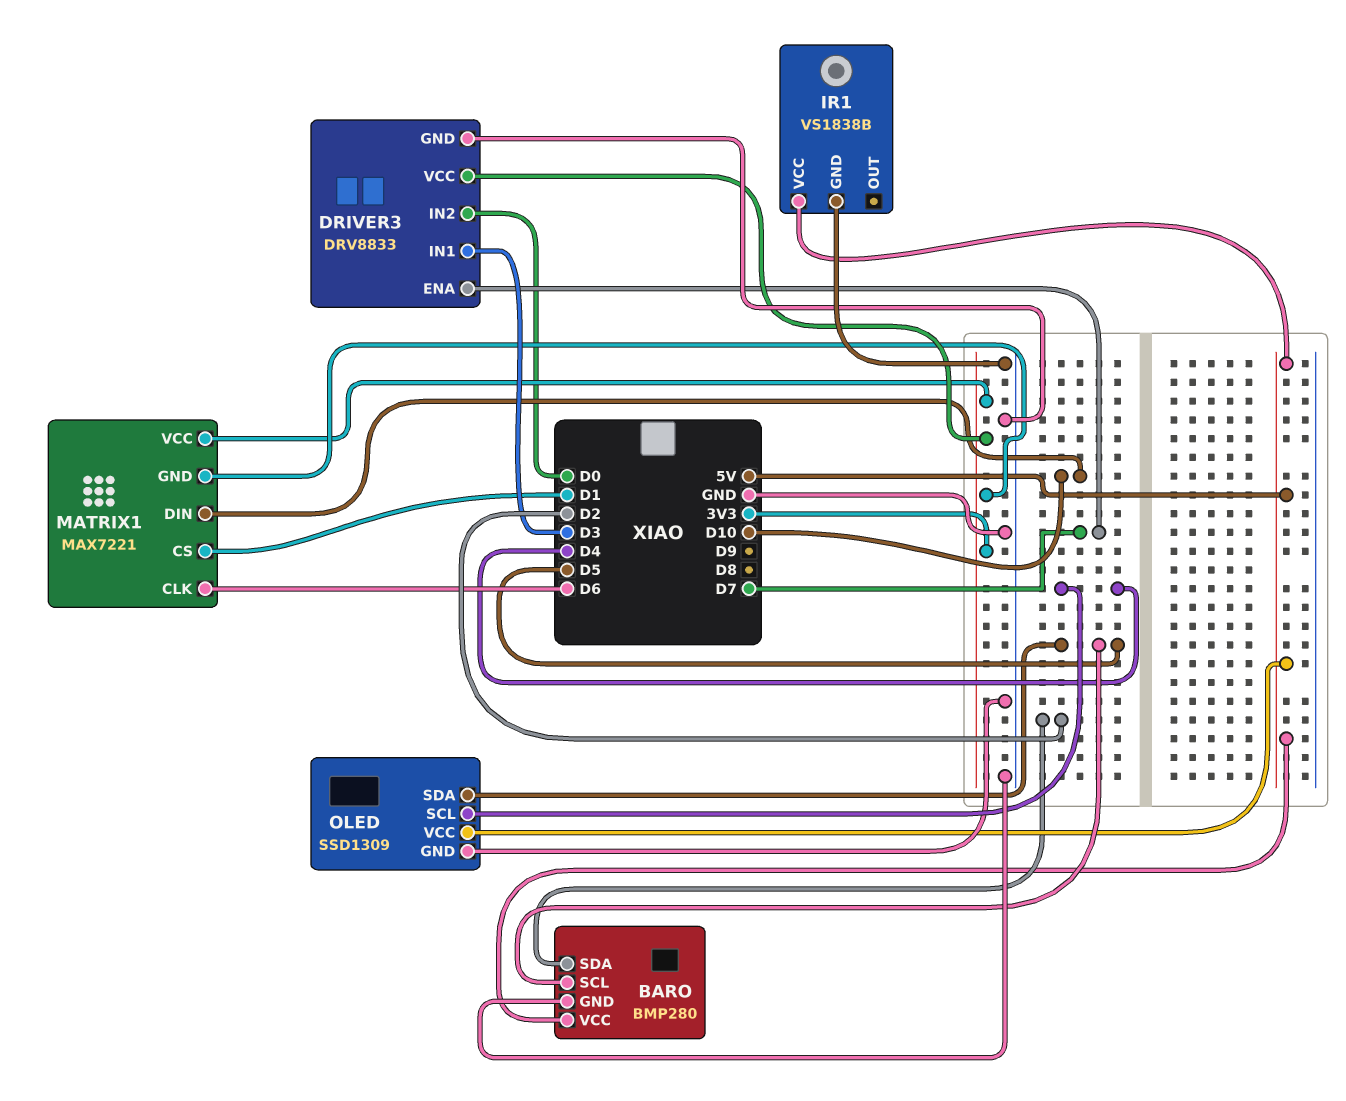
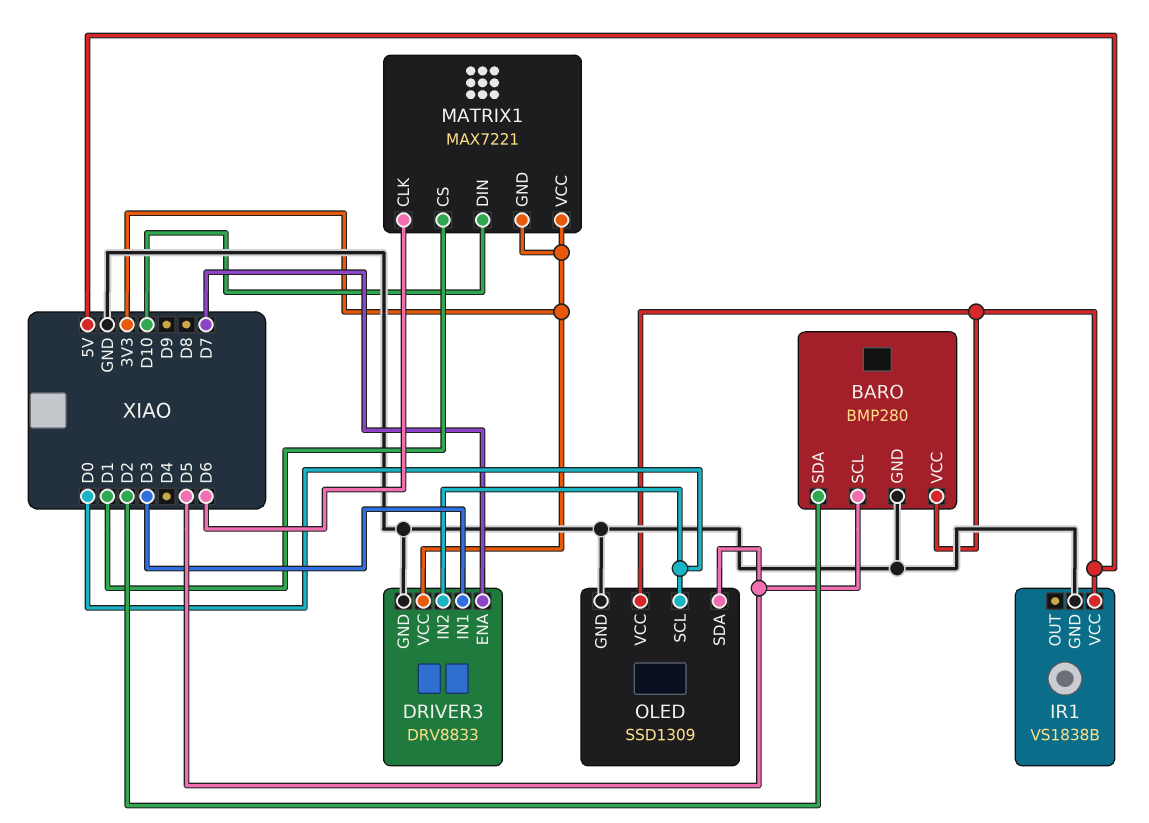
OLED pin SCL: D4 -> D0

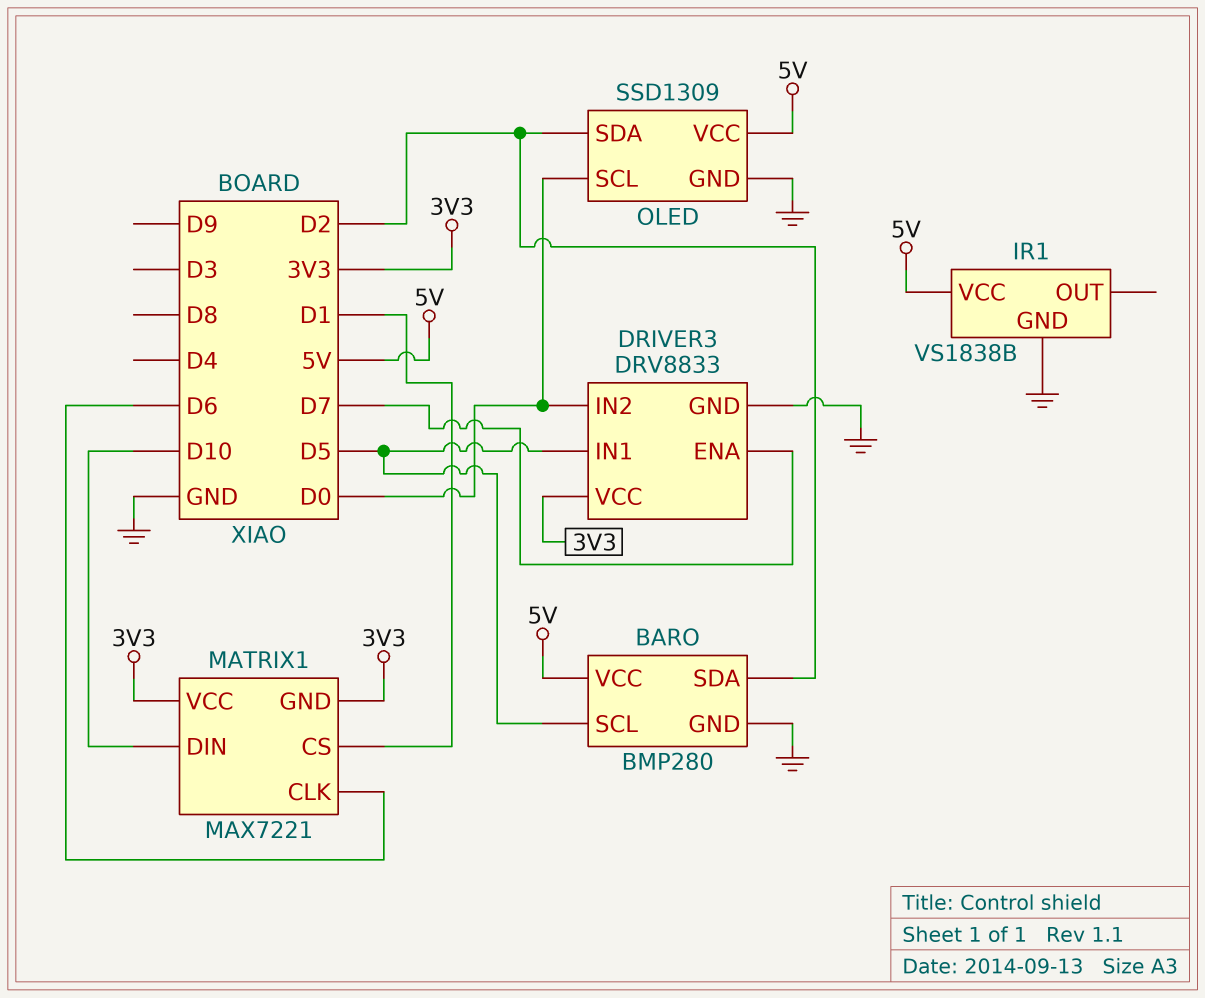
DRIVER3 pin IN1: D3 -> D5
OLED pin SDA: D5 -> D2

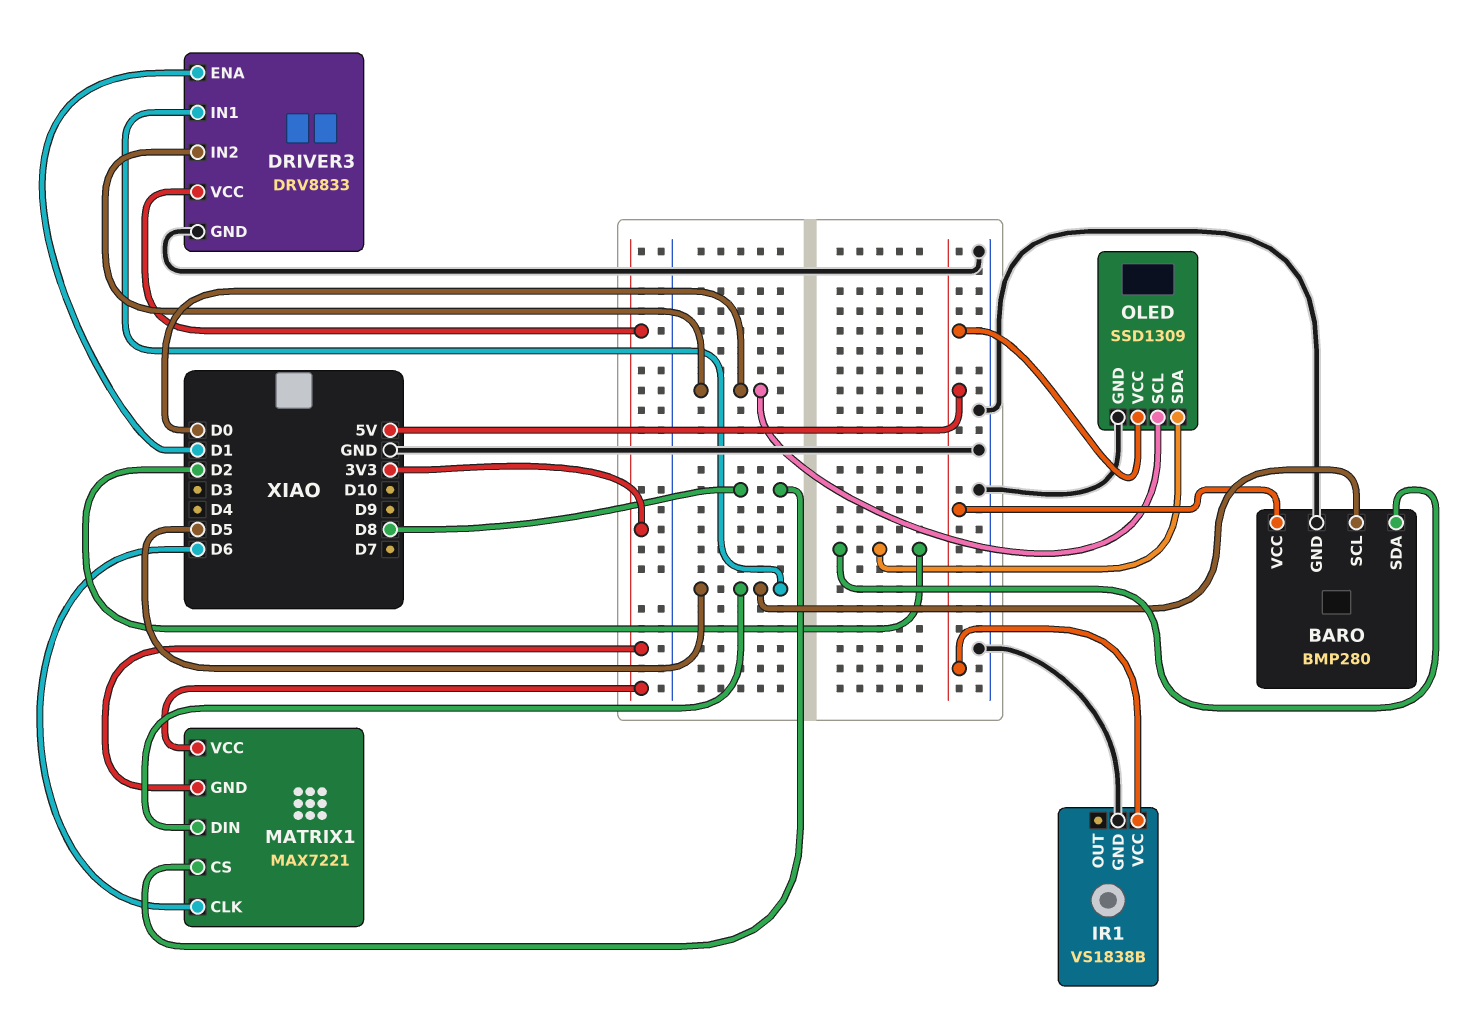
DRIVER3 pin ENA: D7 -> D1
MATRIX1 pin CS: D1 -> D8
MATRIX1 pin DIN: D10 -> D5

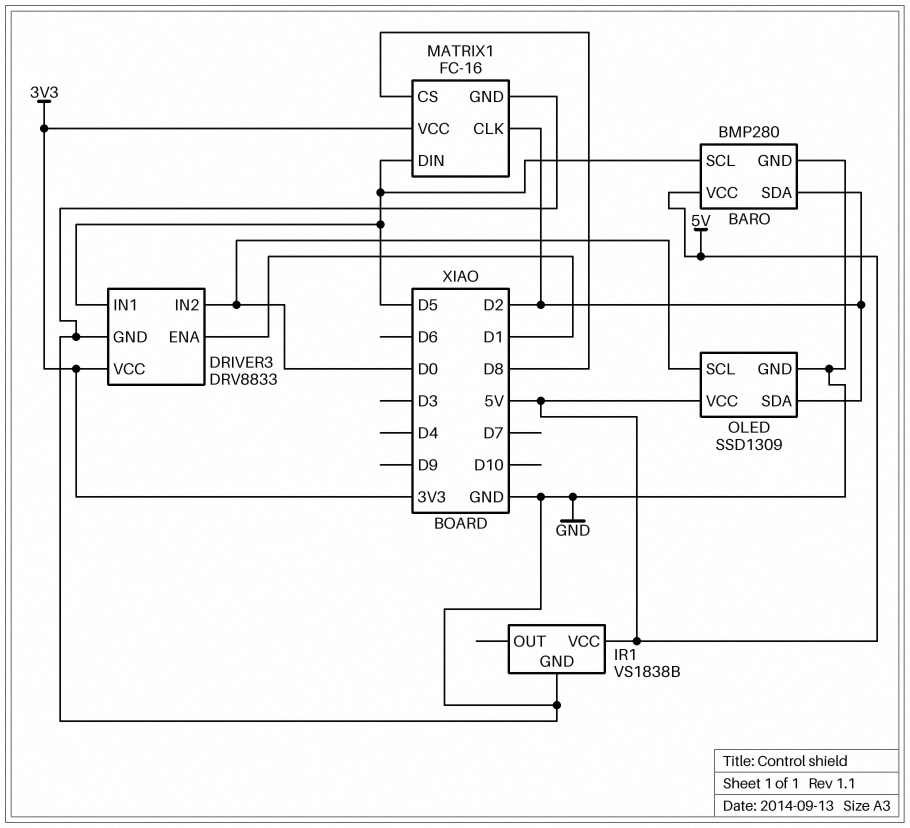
MATRIX1: MAX7221 -> FC-16
MATRIX1 pin CLK: D6 -> D2
MATRIX1 pin GND: 3V3 -> GND

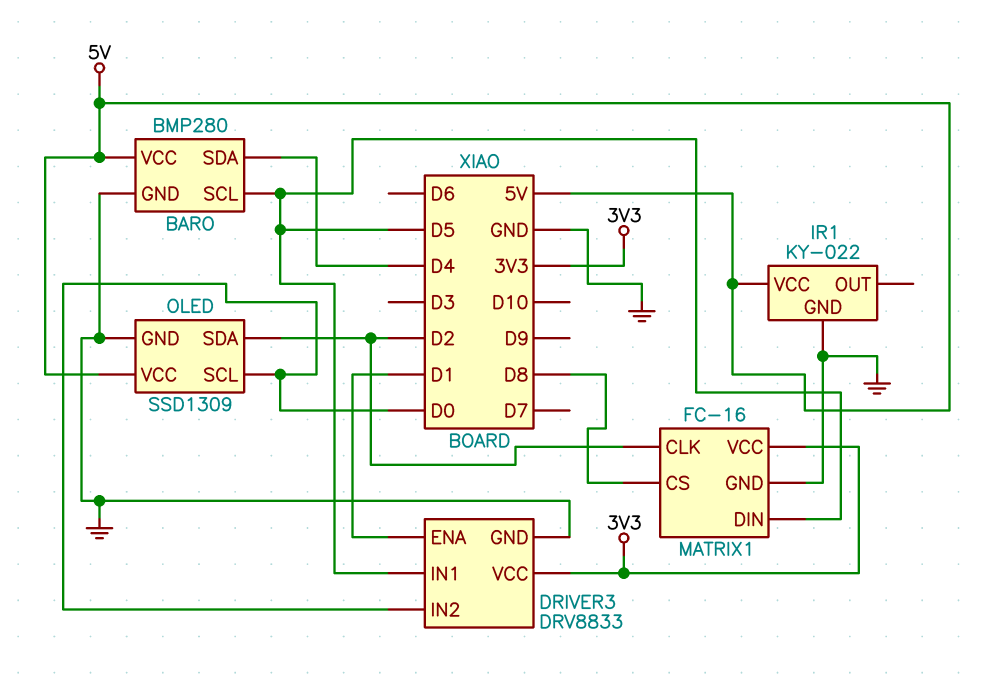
BARO pin SDA: D2 -> D4
IR1: VS1838B -> KY-022

